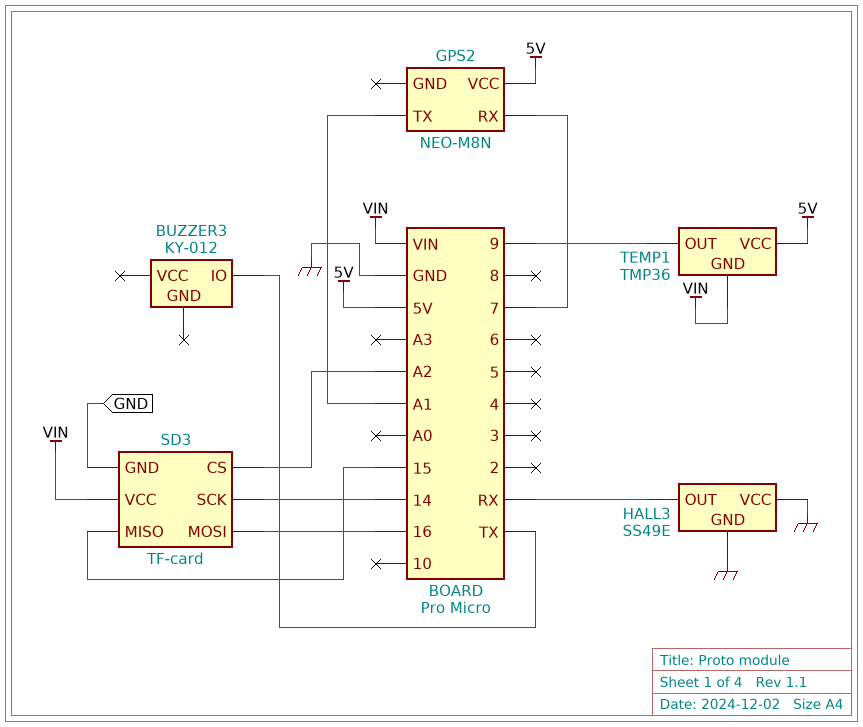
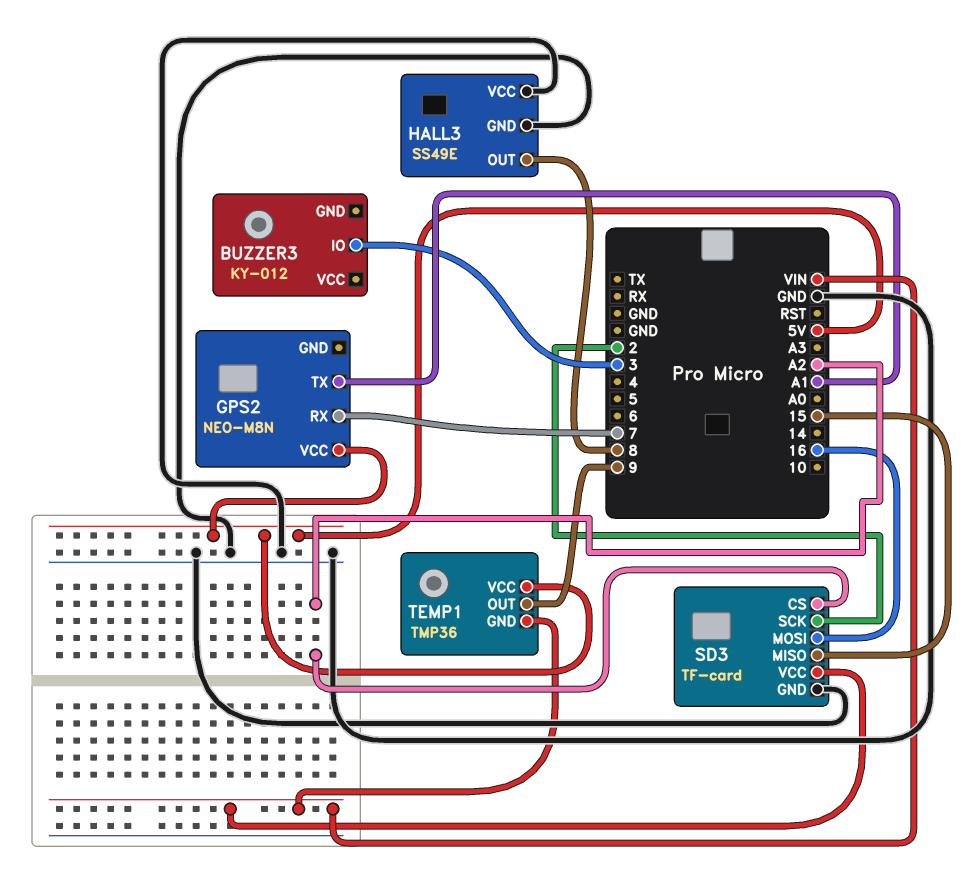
BUZZER3 pin IO: TX -> 3
HALL3 pin OUT: RX -> 8
SD3 pin SCK: 14 -> 2

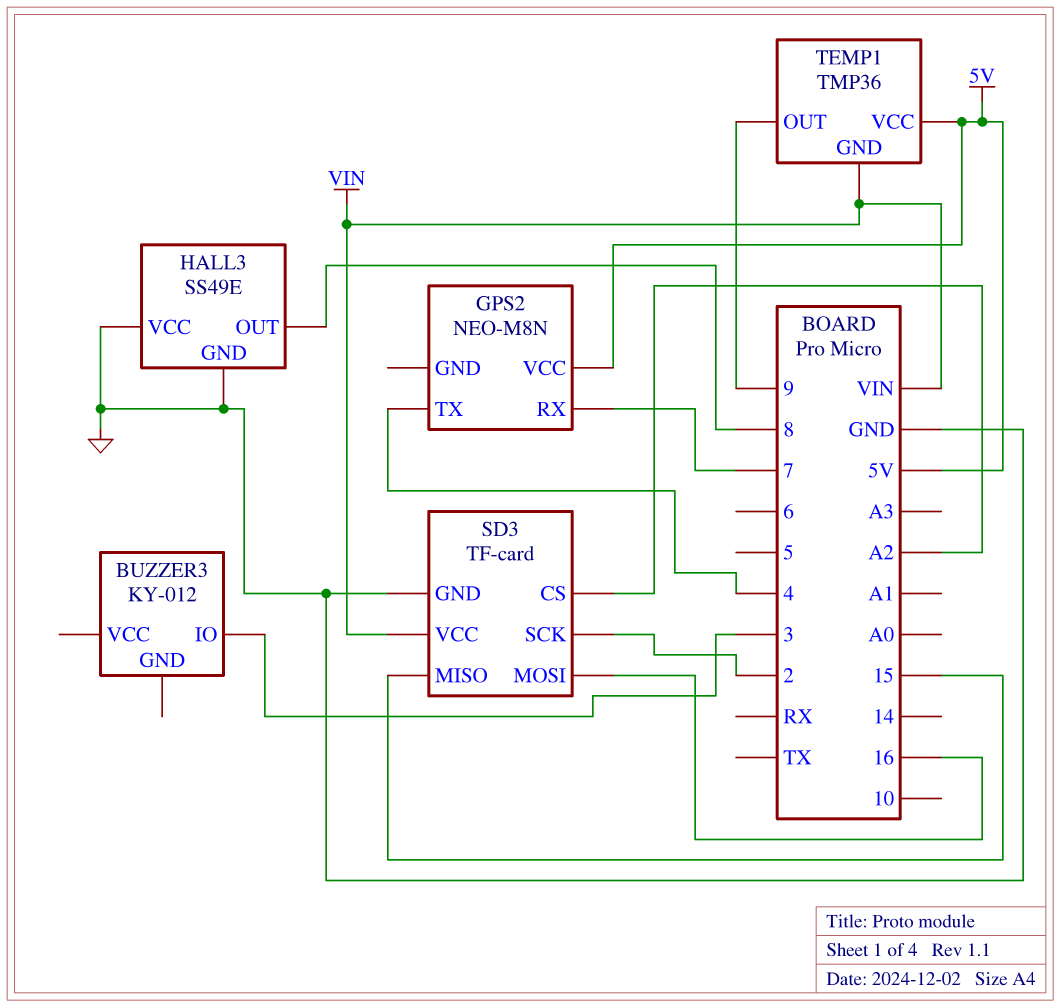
GPS2 pin TX: A1 -> 4

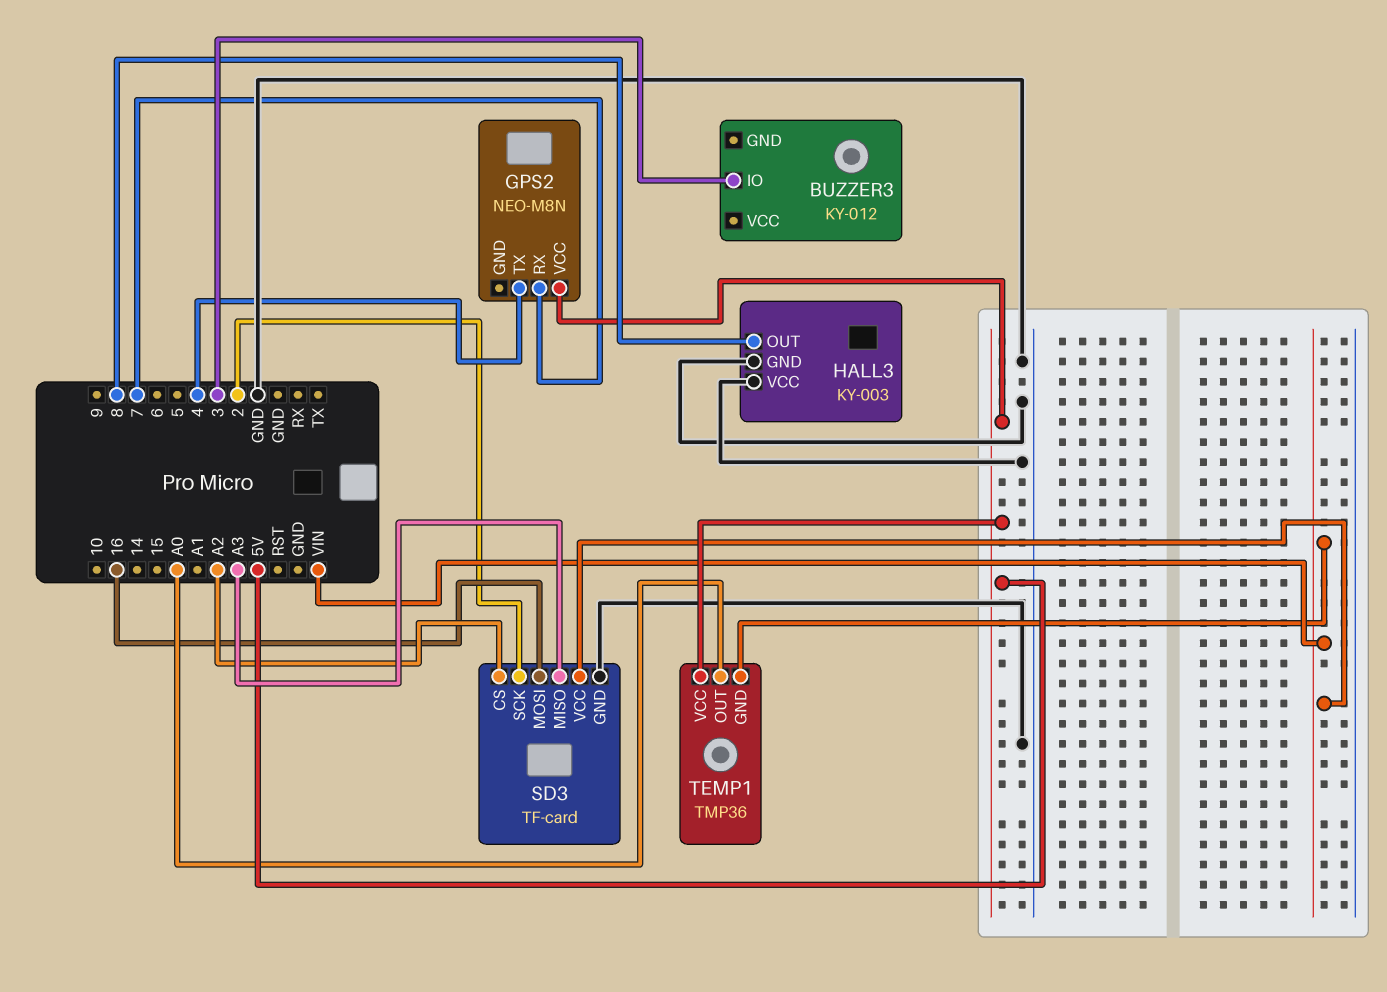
HALL3: SS49E -> KY-003
SD3 pin MISO: 15 -> A3
TEMP1 pin OUT: 9 -> A0

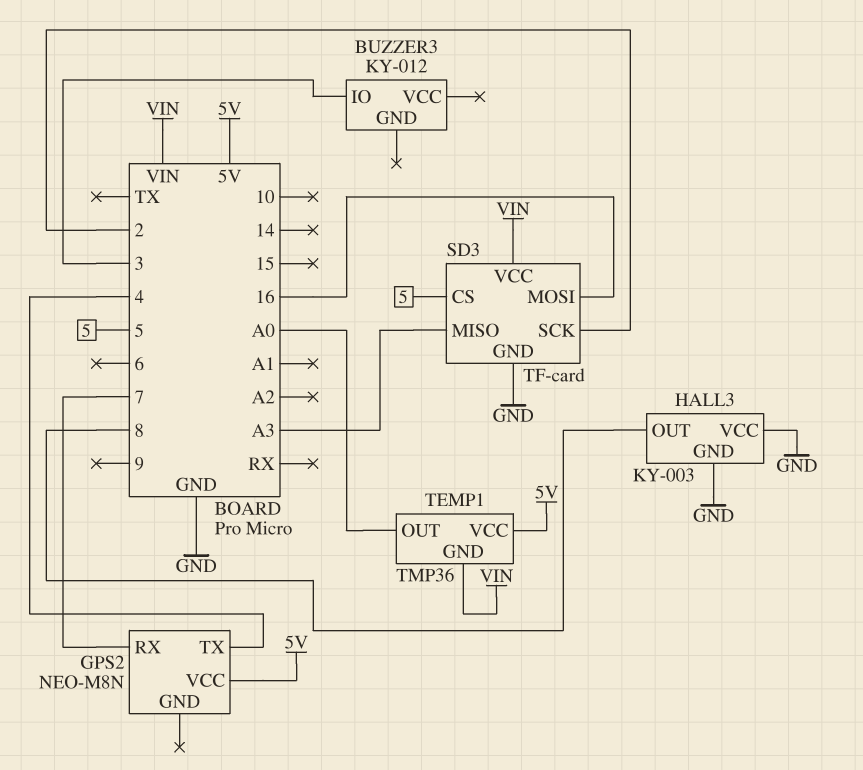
SD3 pin CS: A2 -> 5

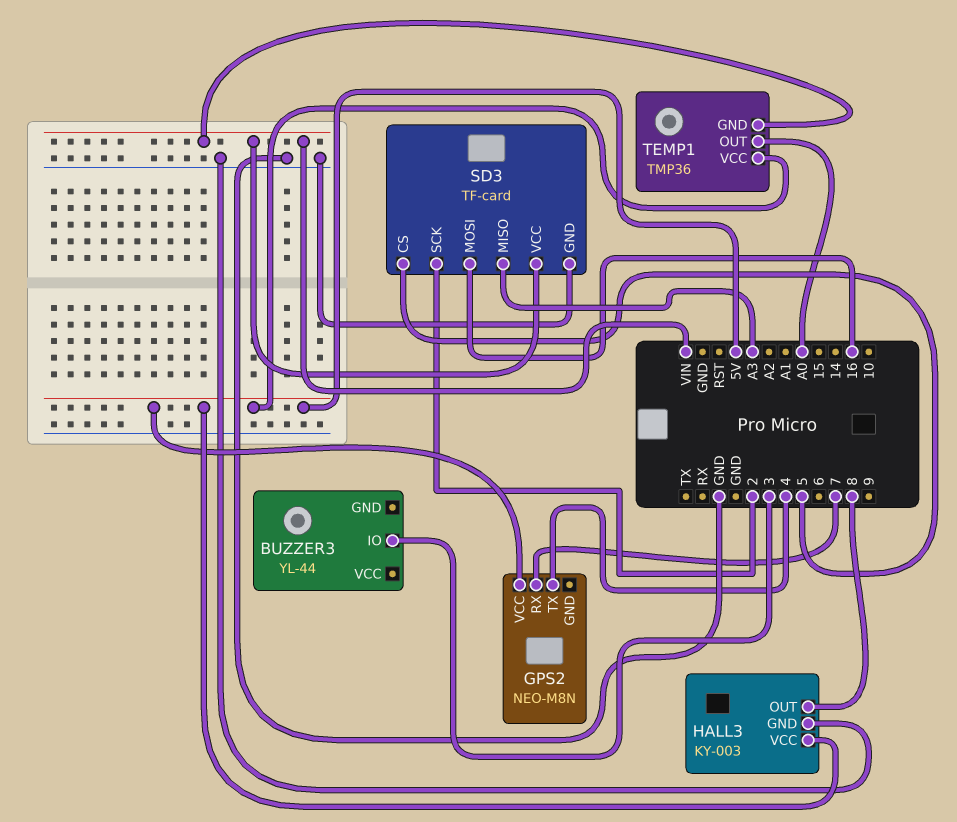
BUZZER3: KY-012 -> YL-44
HALL3 pin VCC: GND -> 5V

